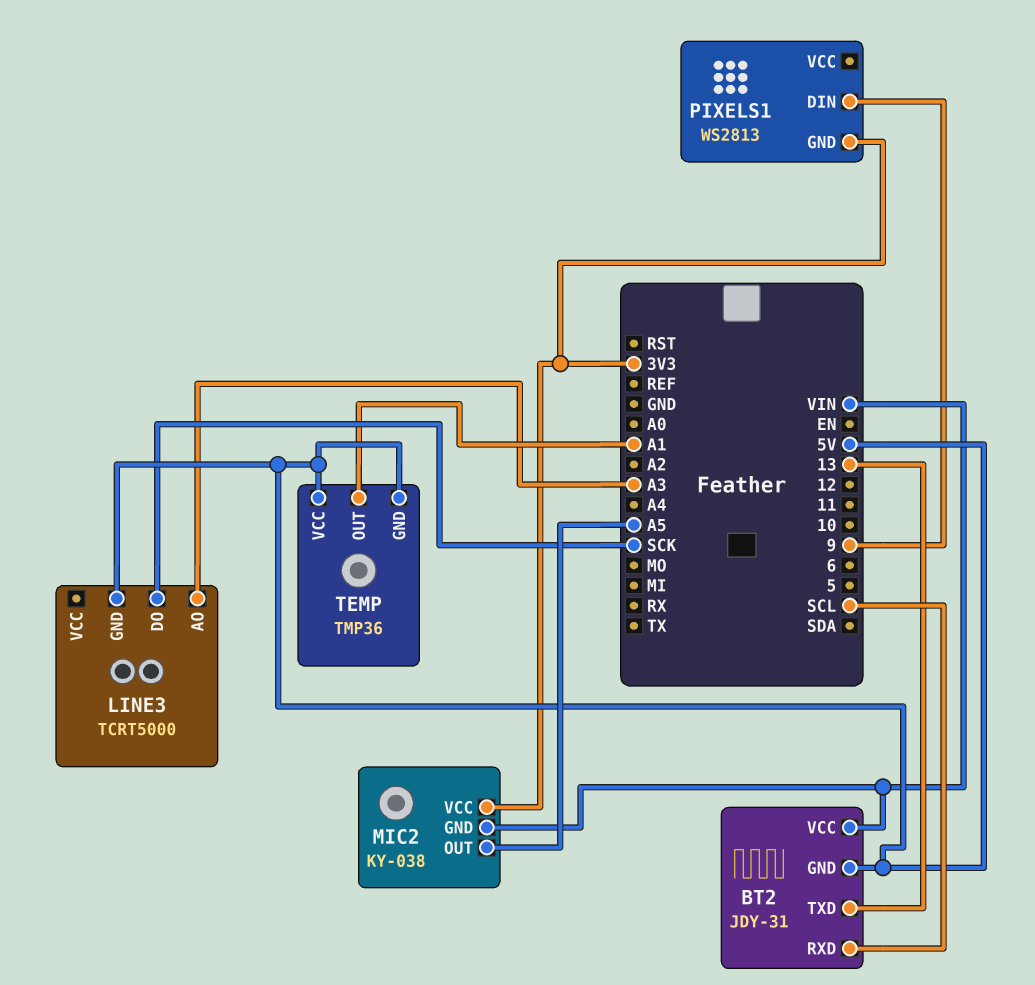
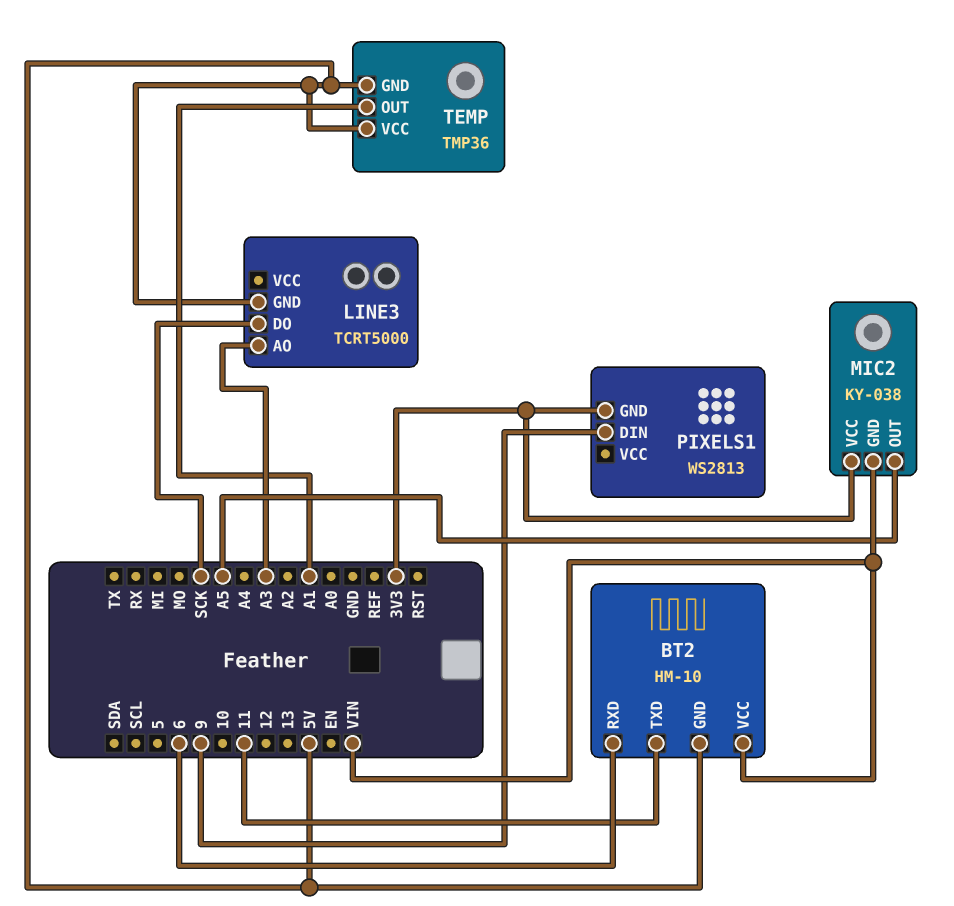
BT2: JDY-31 -> HM-10
BT2 pin RXD: SCL -> 6
BT2 pin TXD: 13 -> 11

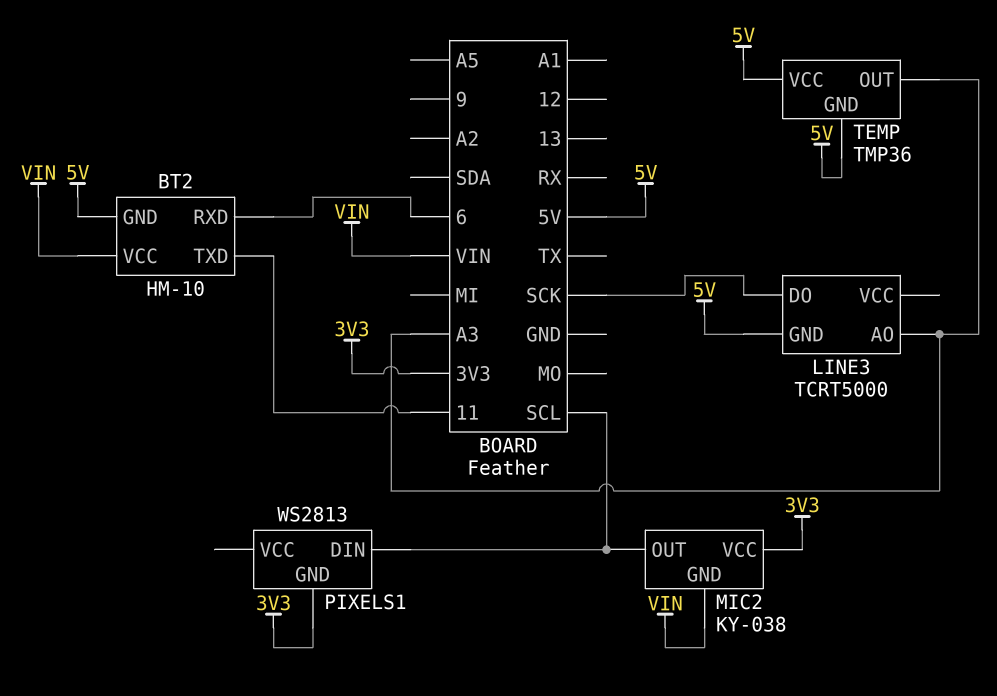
MIC2 pin OUT: A5 -> SCL
PIXELS1 pin DIN: 9 -> SCL
TEMP pin OUT: A1 -> A3

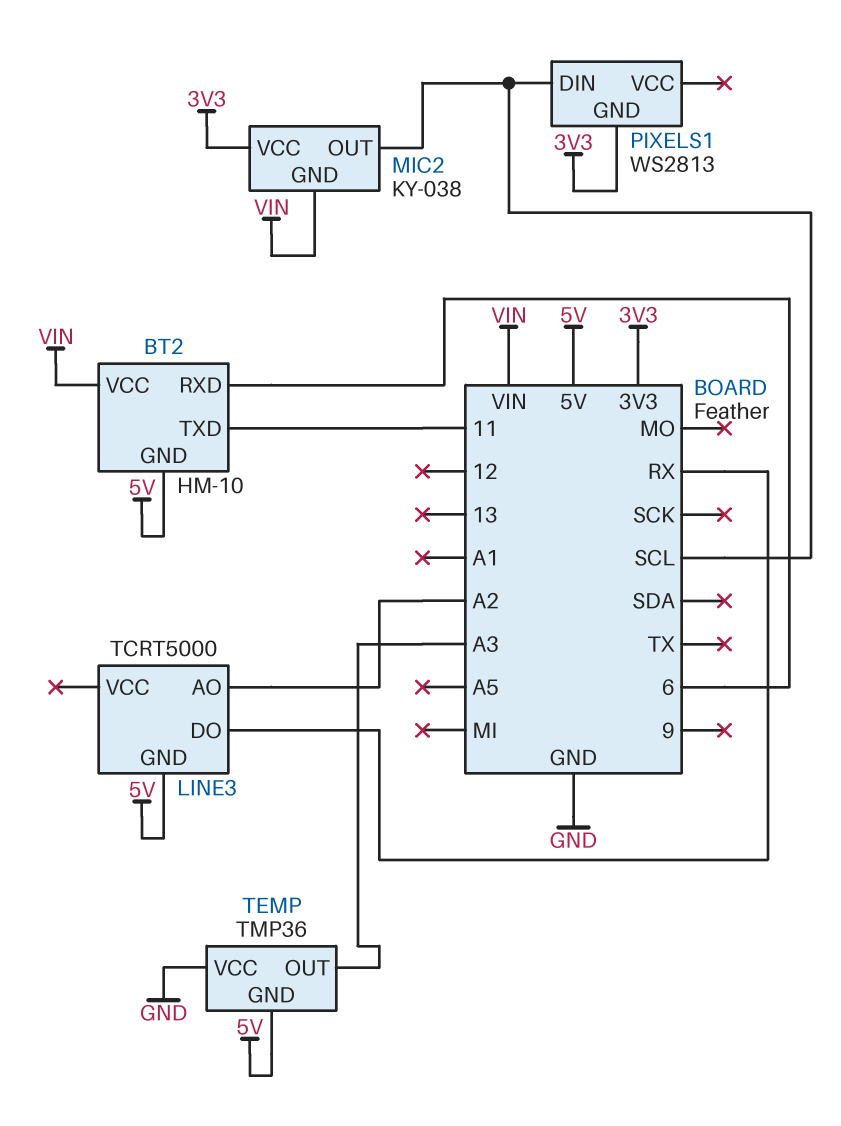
LINE3 pin AO: A3 -> A2
LINE3 pin DO: SCK -> RX
TEMP pin VCC: 5V -> GND

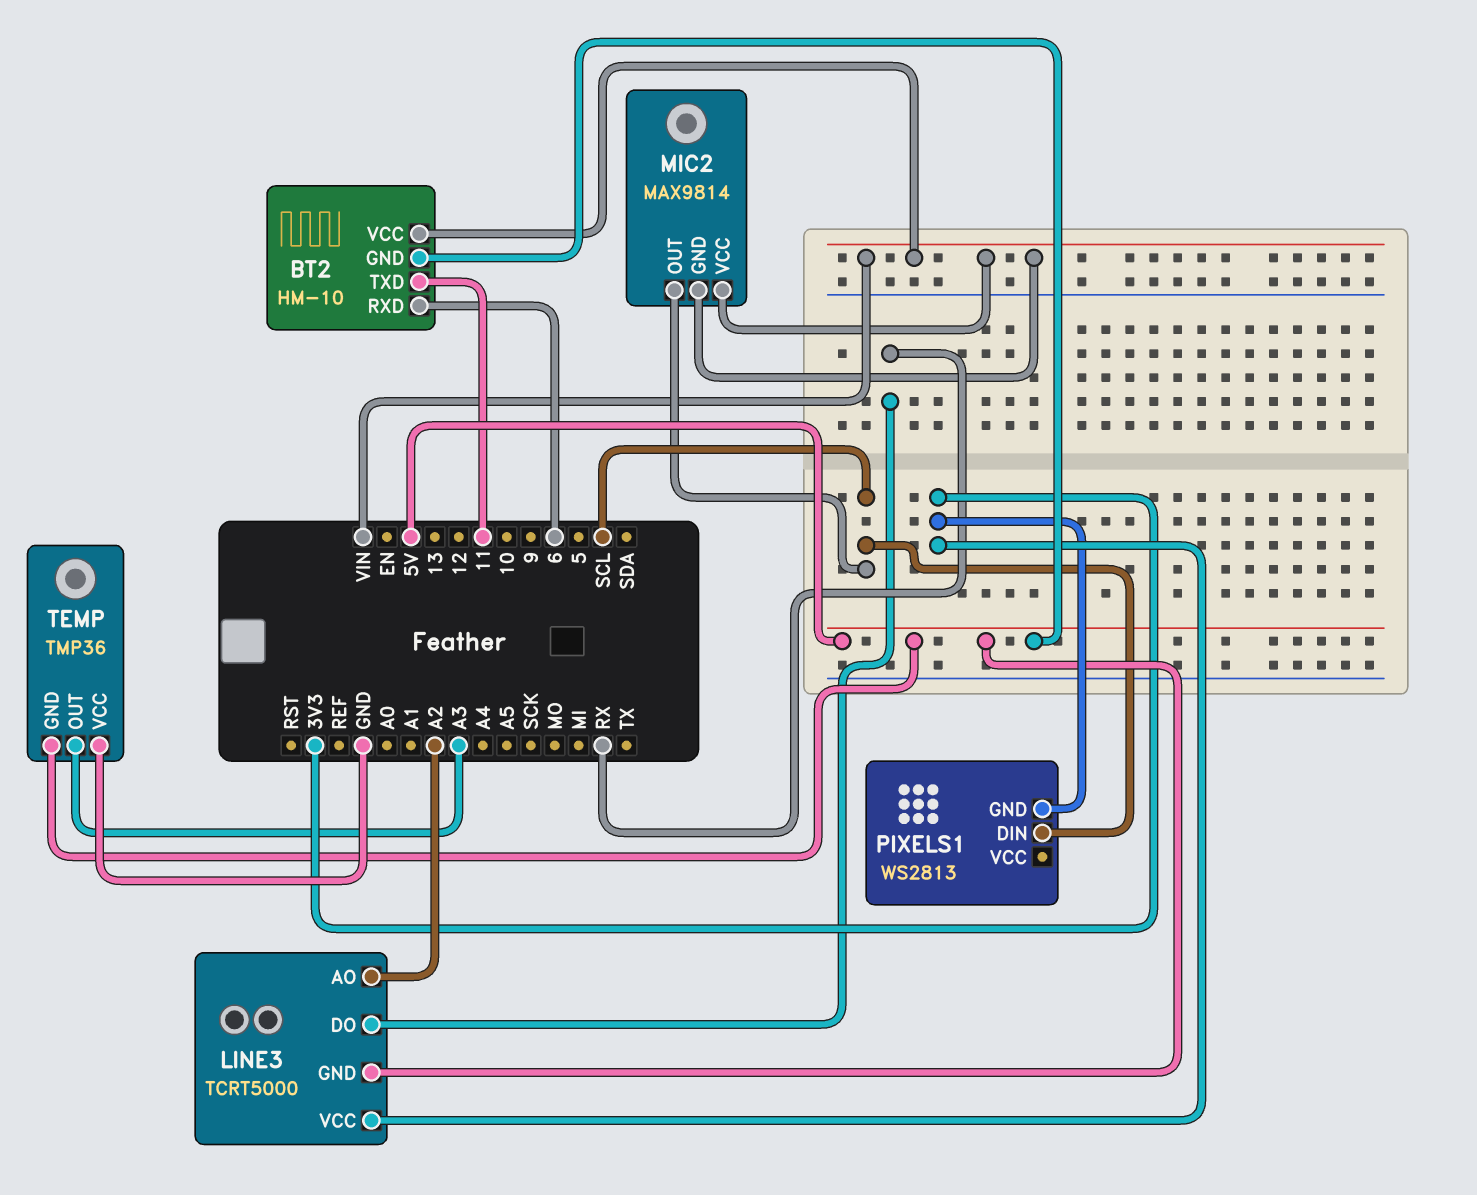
LINE3 pin VCC: none -> 3V3
MIC2: KY-038 -> MAX9814
MIC2 pin VCC: 3V3 -> VIN

